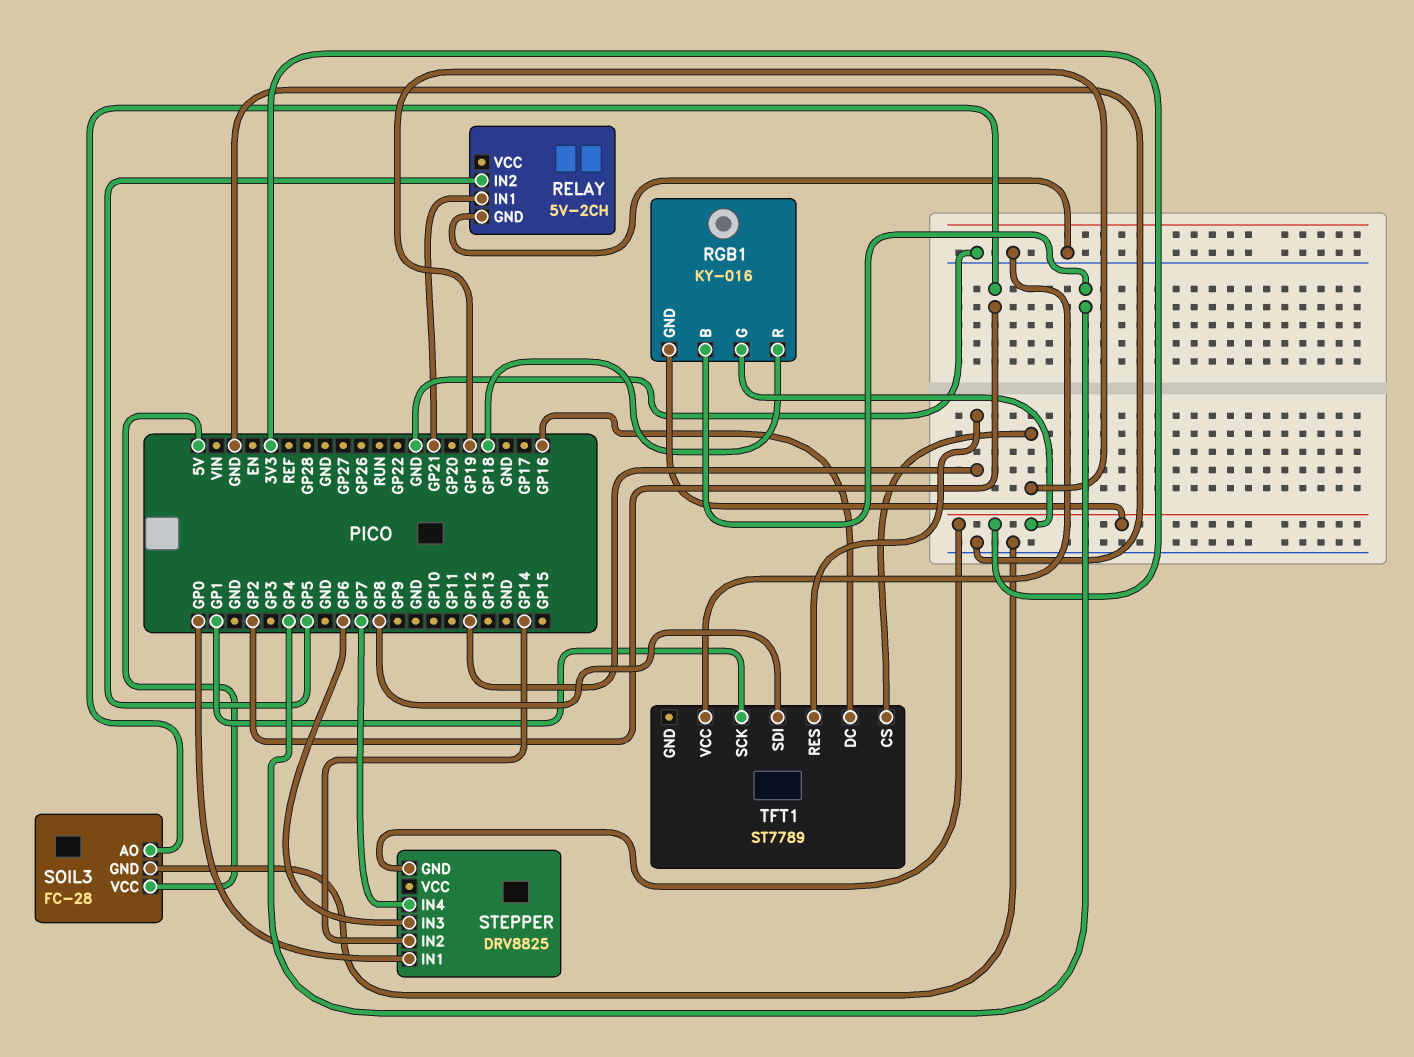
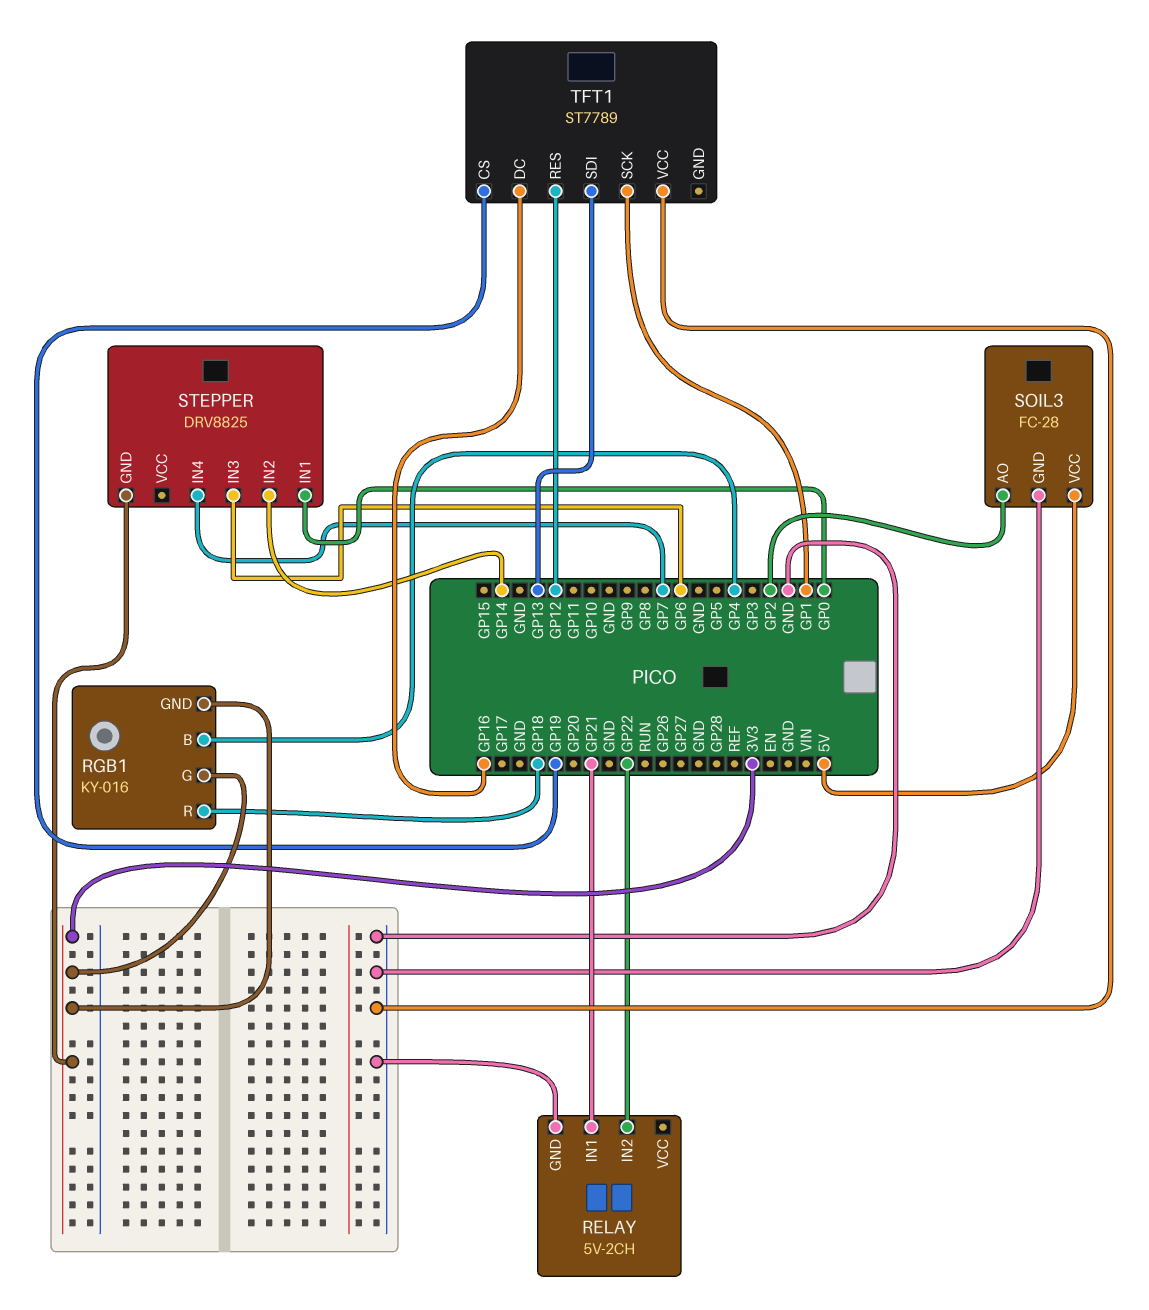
RELAY pin IN2: GP5 -> GP22
TFT1 pin SDI: GP8 -> GP13

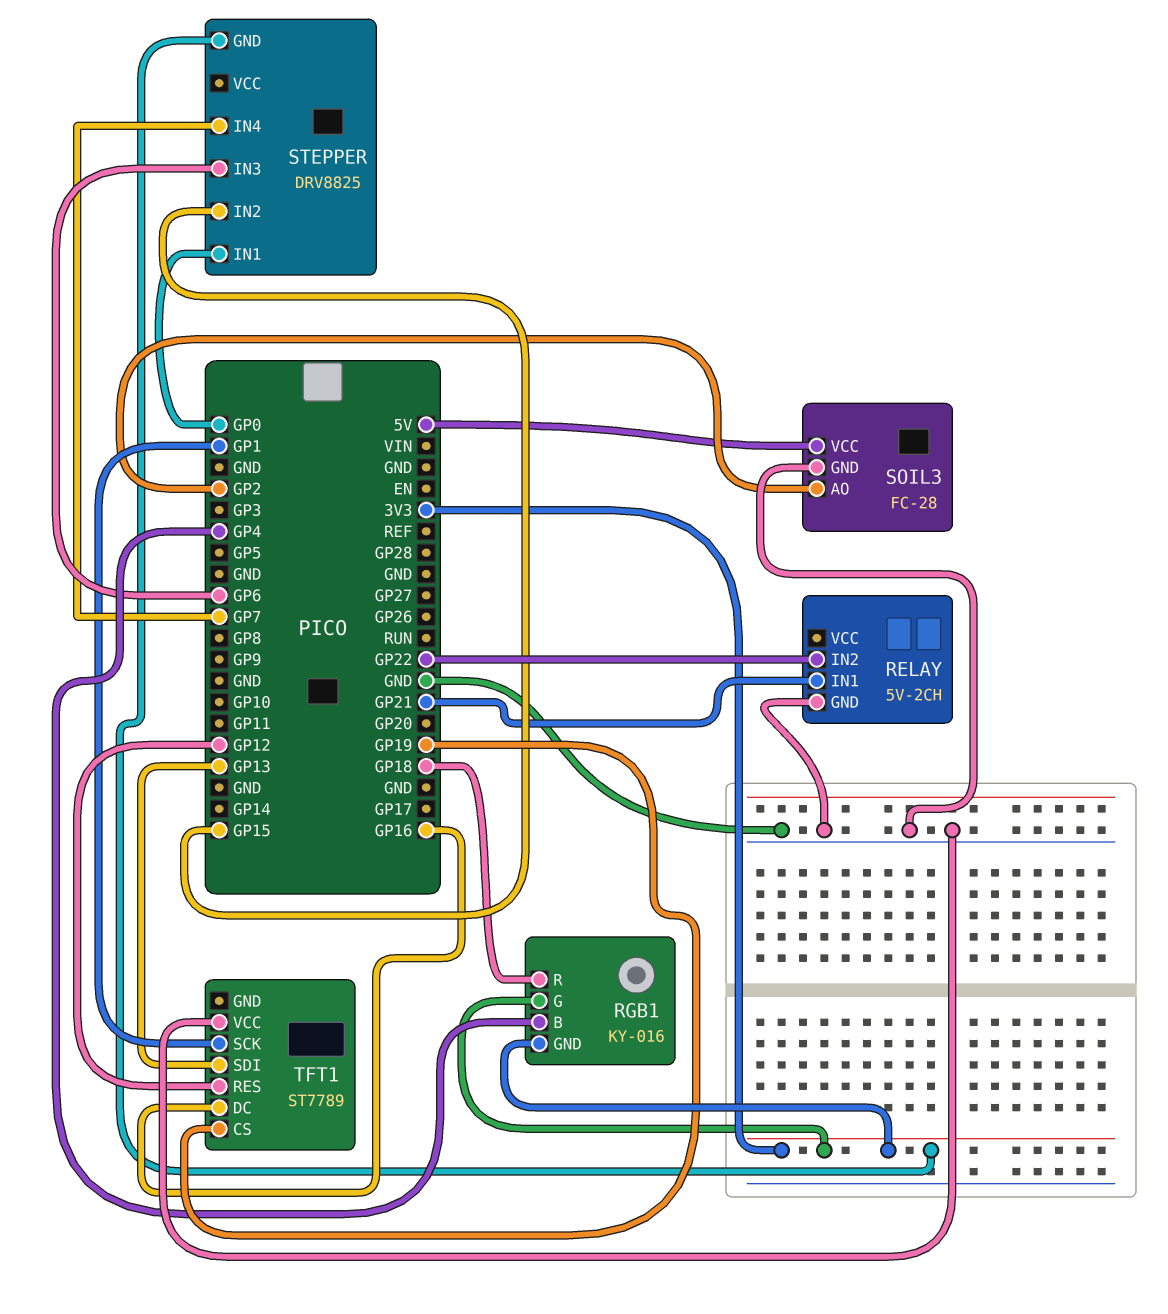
STEPPER pin IN2: GP14 -> GP15

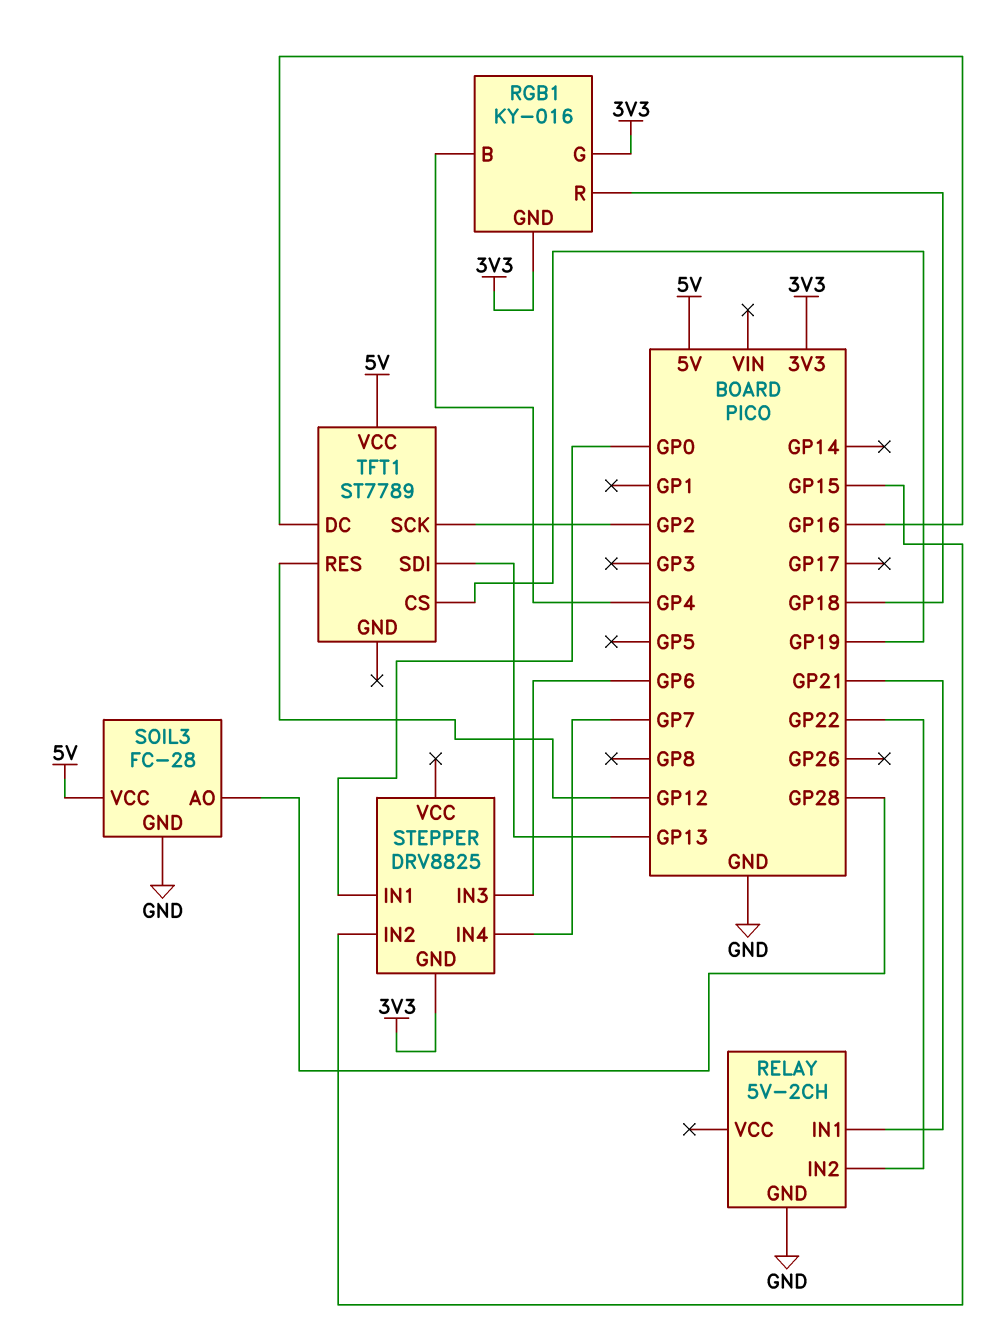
SOIL3 pin AO: GP2 -> GP28
TFT1 pin SCK: GP1 -> GP2
TFT1 pin VCC: GND -> 5V

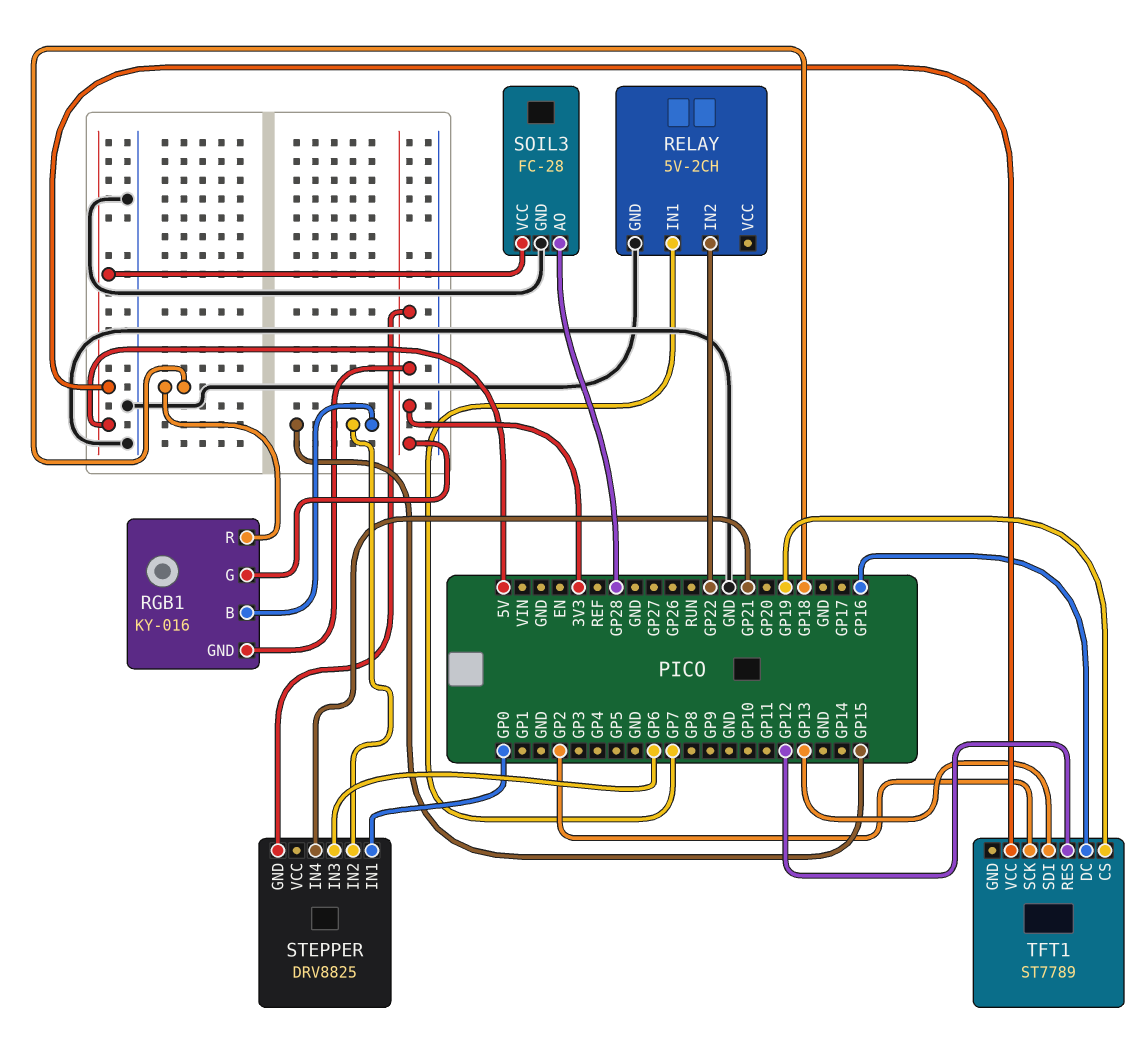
RELAY pin IN1: GP21 -> GP7
RGB1 pin B: GP4 -> GP15
STEPPER pin IN4: GP7 -> GP21

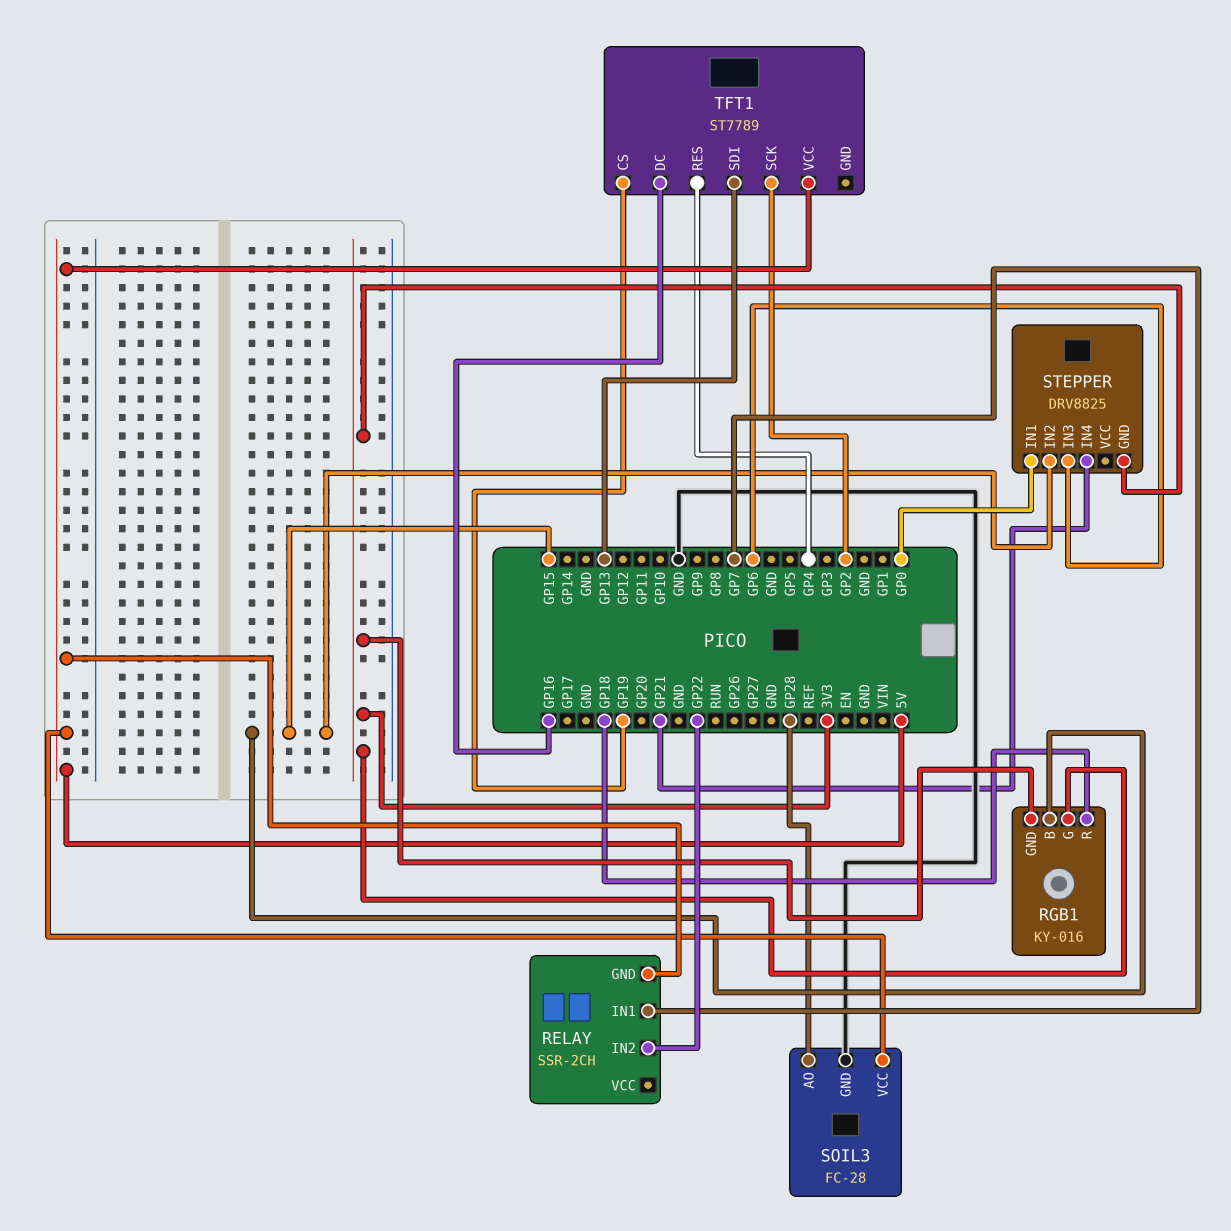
RELAY: 5V-2CH -> SSR-2CH
RELAY pin GND: GND -> 5V
TFT1 pin RES: GP12 -> GP4

